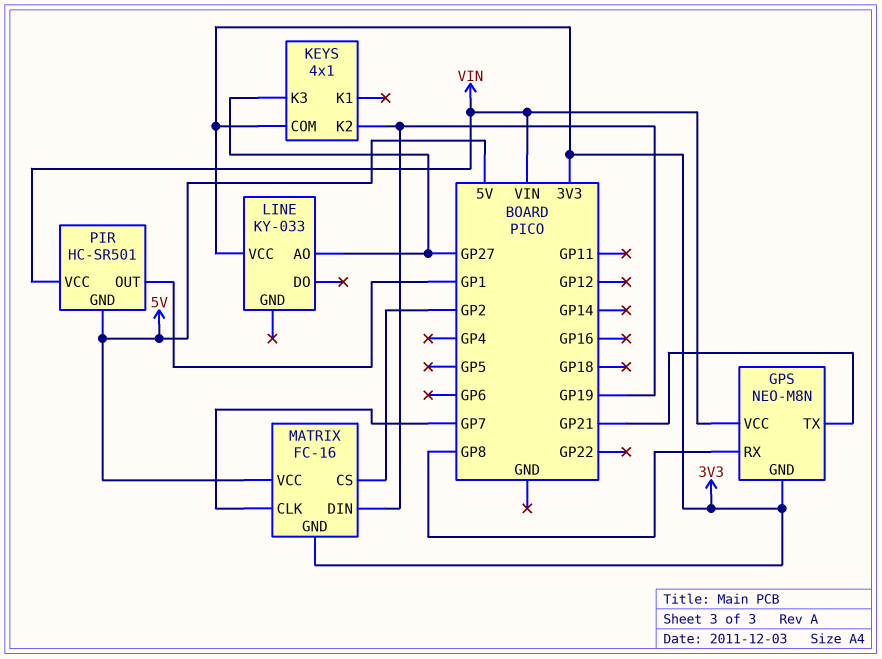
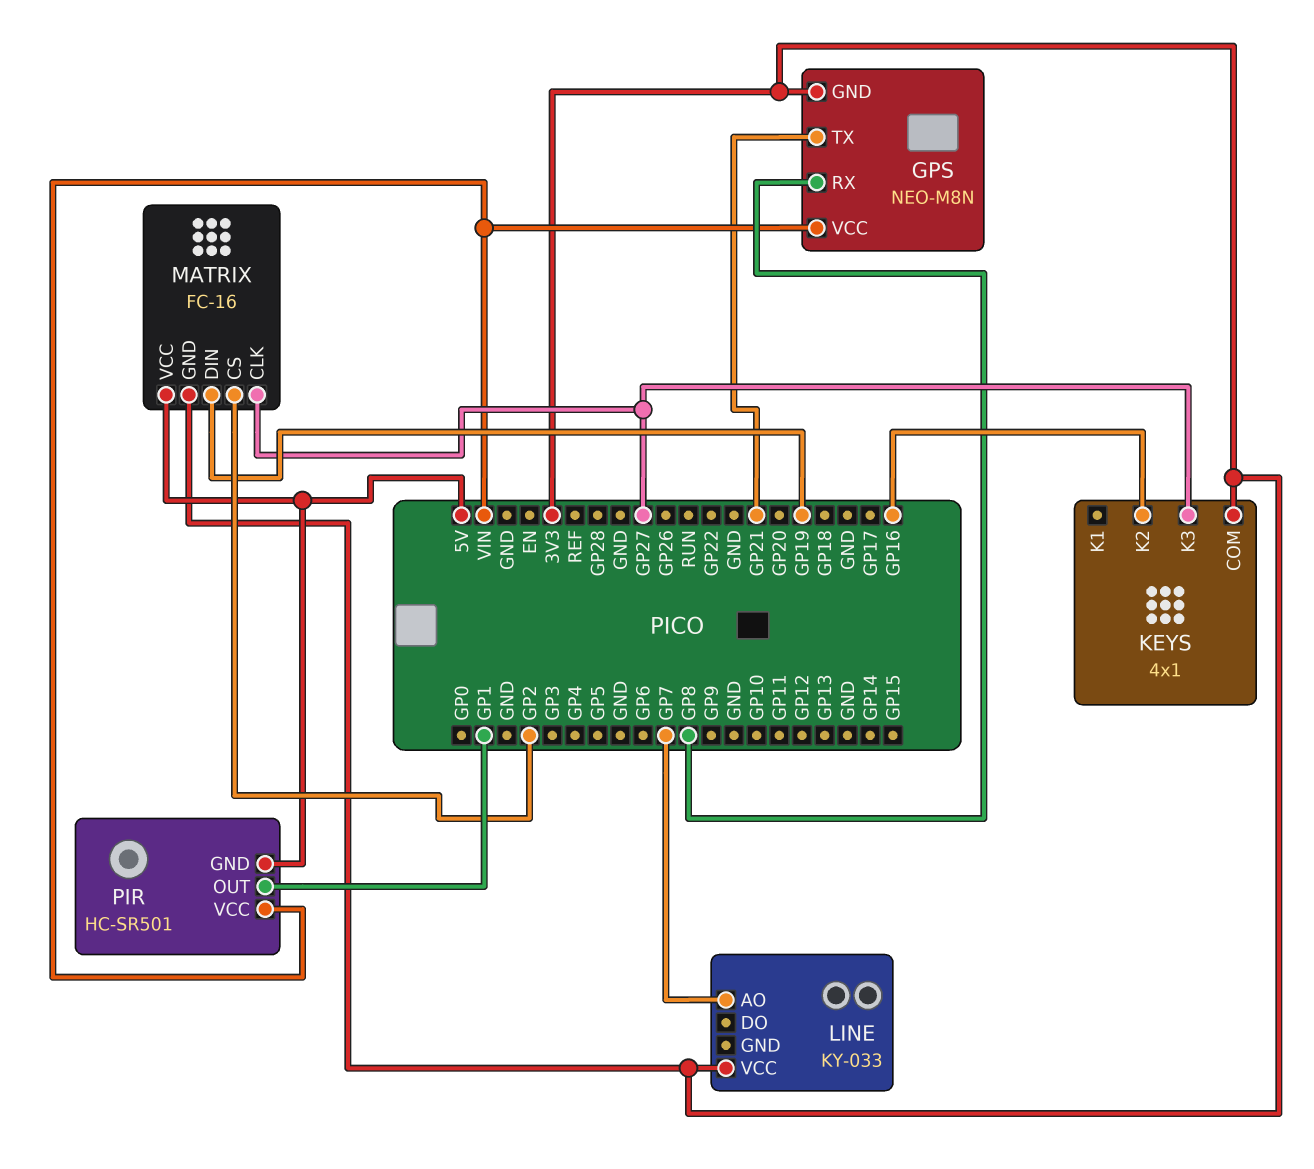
KEYS pin K2: GP19 -> GP16
LINE pin AO: GP27 -> GP7
MATRIX pin CLK: GP7 -> GP27

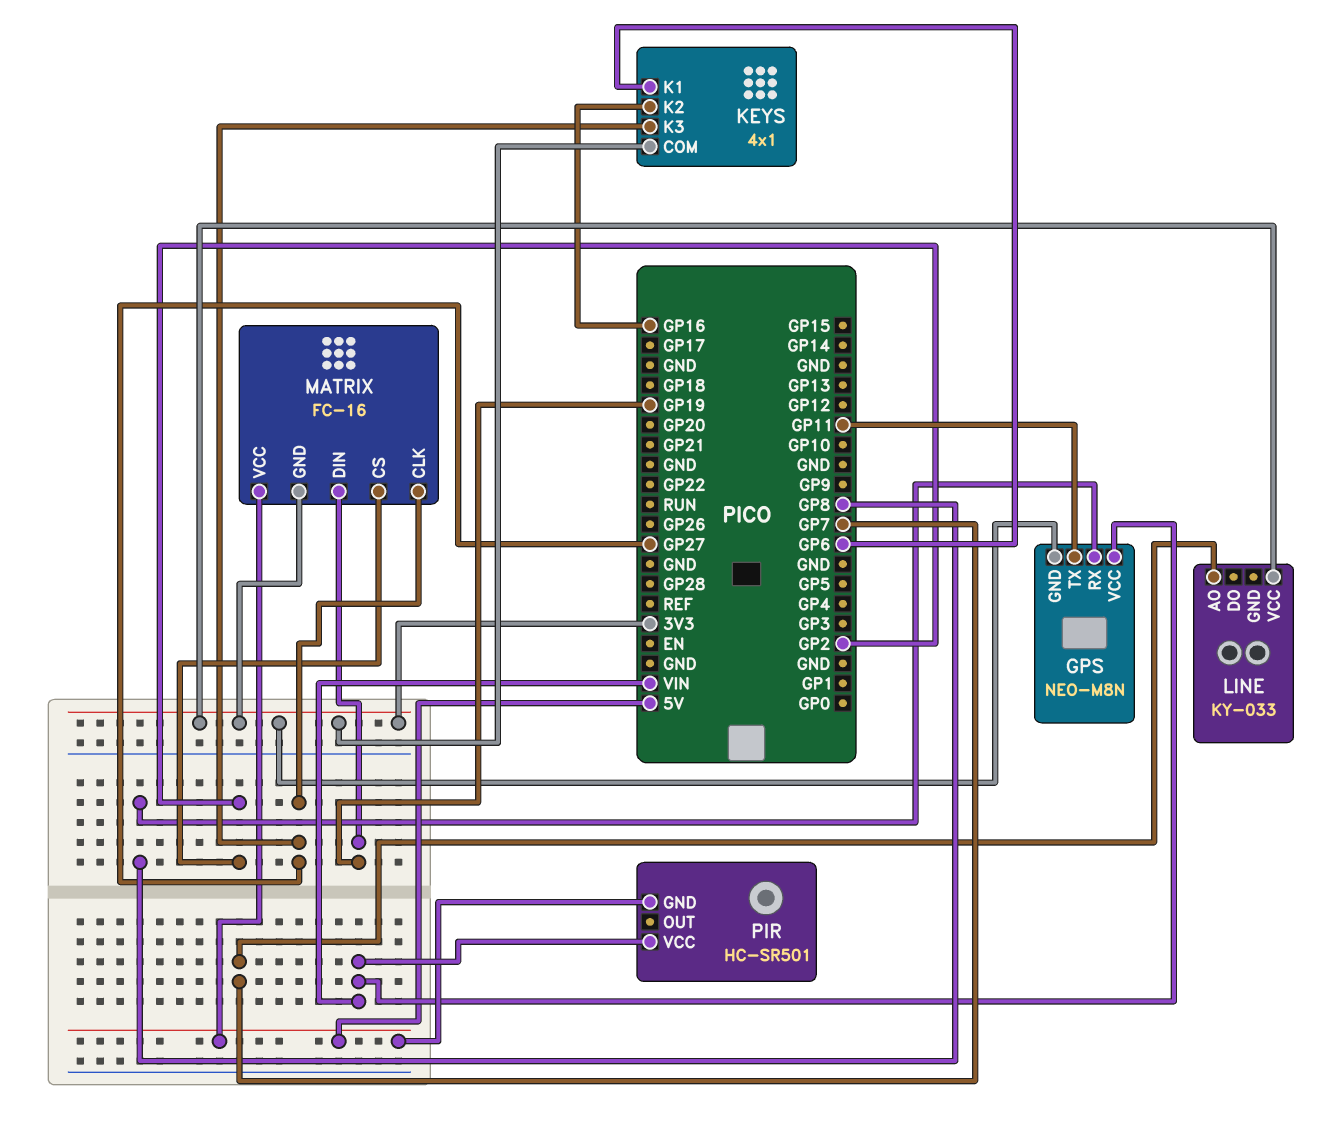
GPS pin TX: GP21 -> GP11
KEYS pin K1: none -> GP6
PIR pin OUT: GP1 -> none

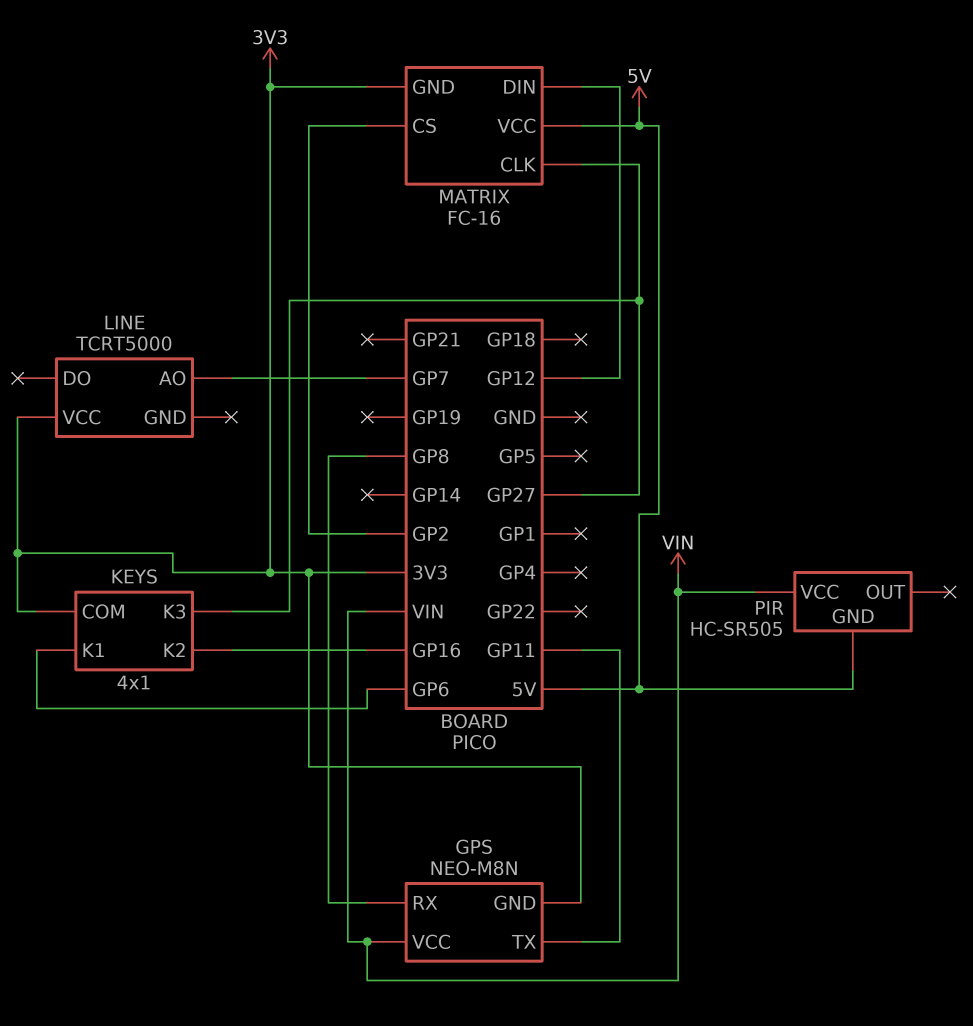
LINE: KY-033 -> TCRT5000
MATRIX pin DIN: GP19 -> GP12
PIR: HC-SR501 -> HC-SR505

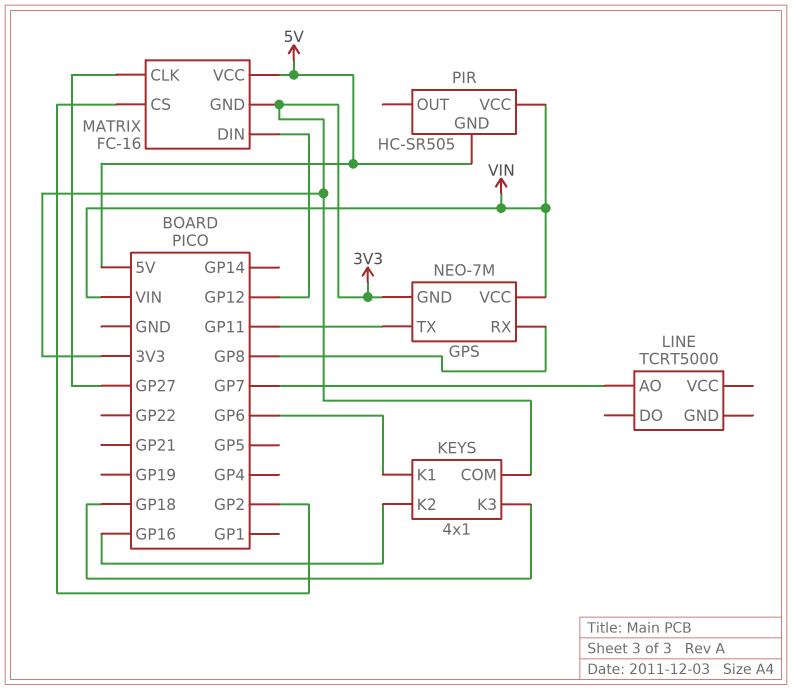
GPS: NEO-M8N -> NEO-7M
KEYS pin K3: GP27 -> GP18
LINE pin VCC: 3V3 -> none

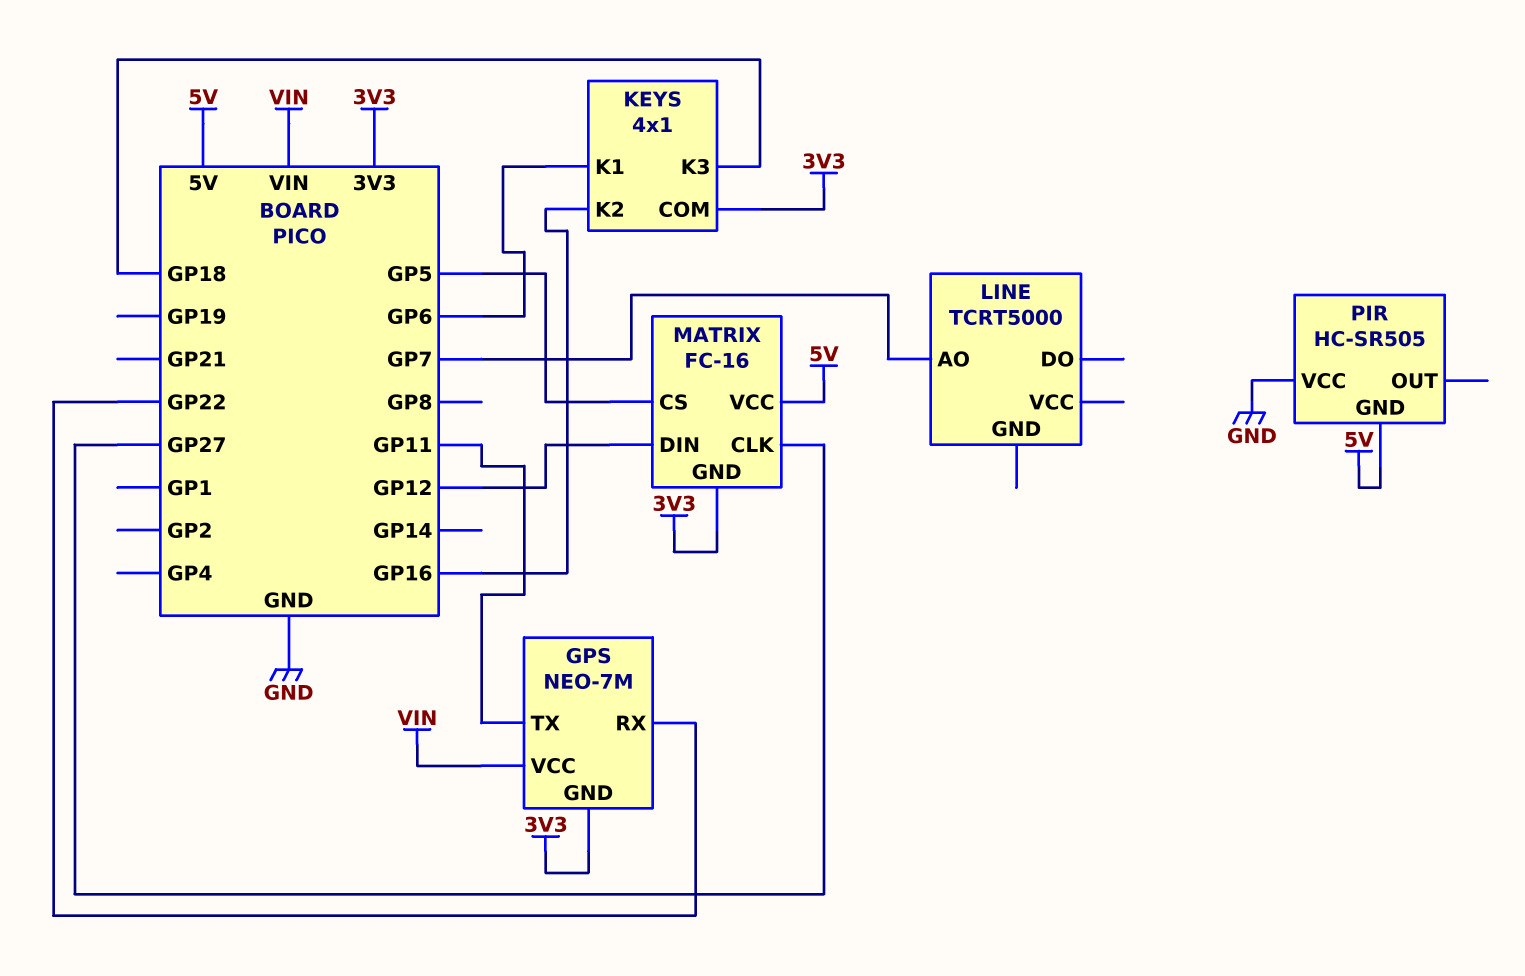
GPS pin RX: GP8 -> GP22
MATRIX pin CS: GP2 -> GP5
PIR pin VCC: VIN -> GND

